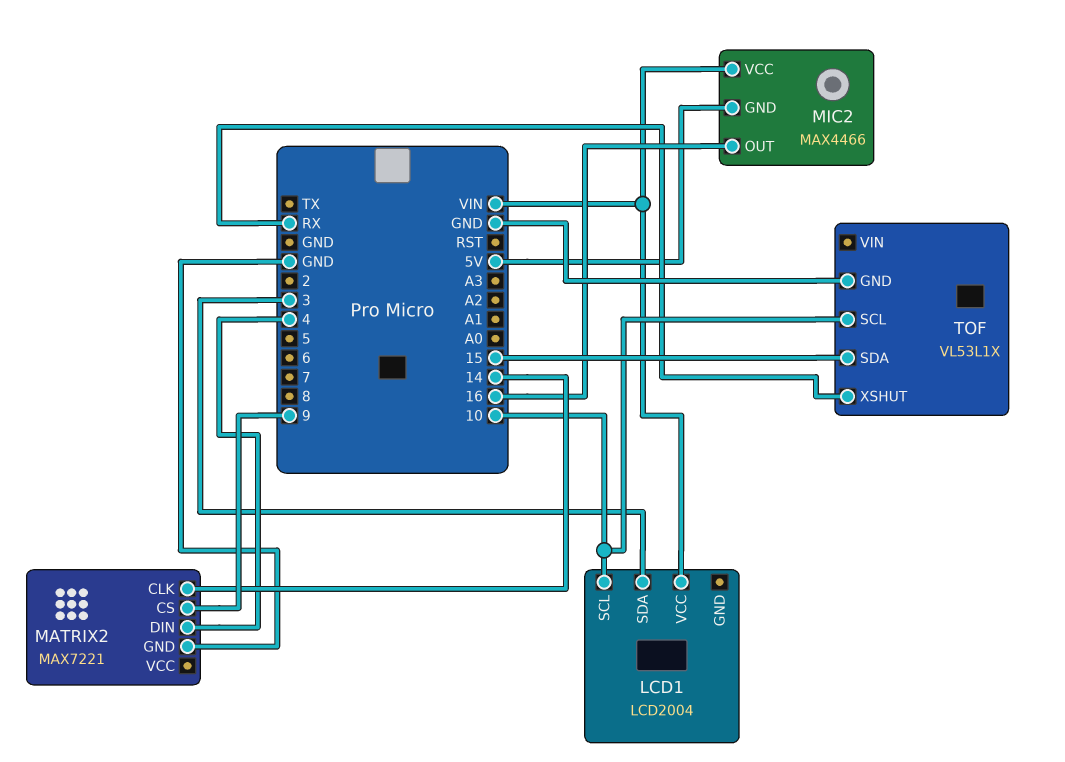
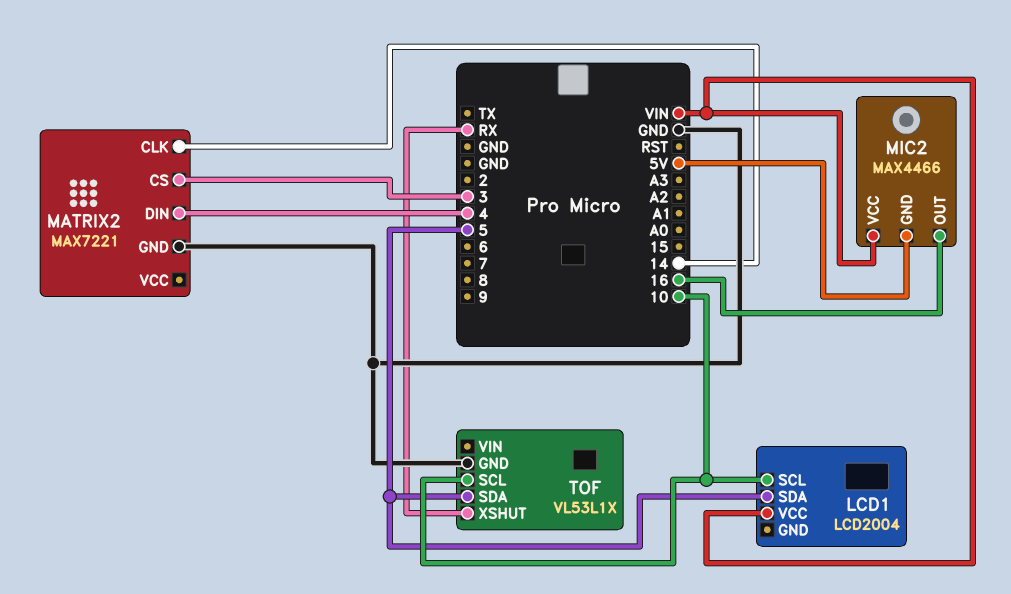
LCD1 pin SDA: 3 -> 5
MATRIX2 pin CS: 9 -> 3
TOF pin SDA: 15 -> 5

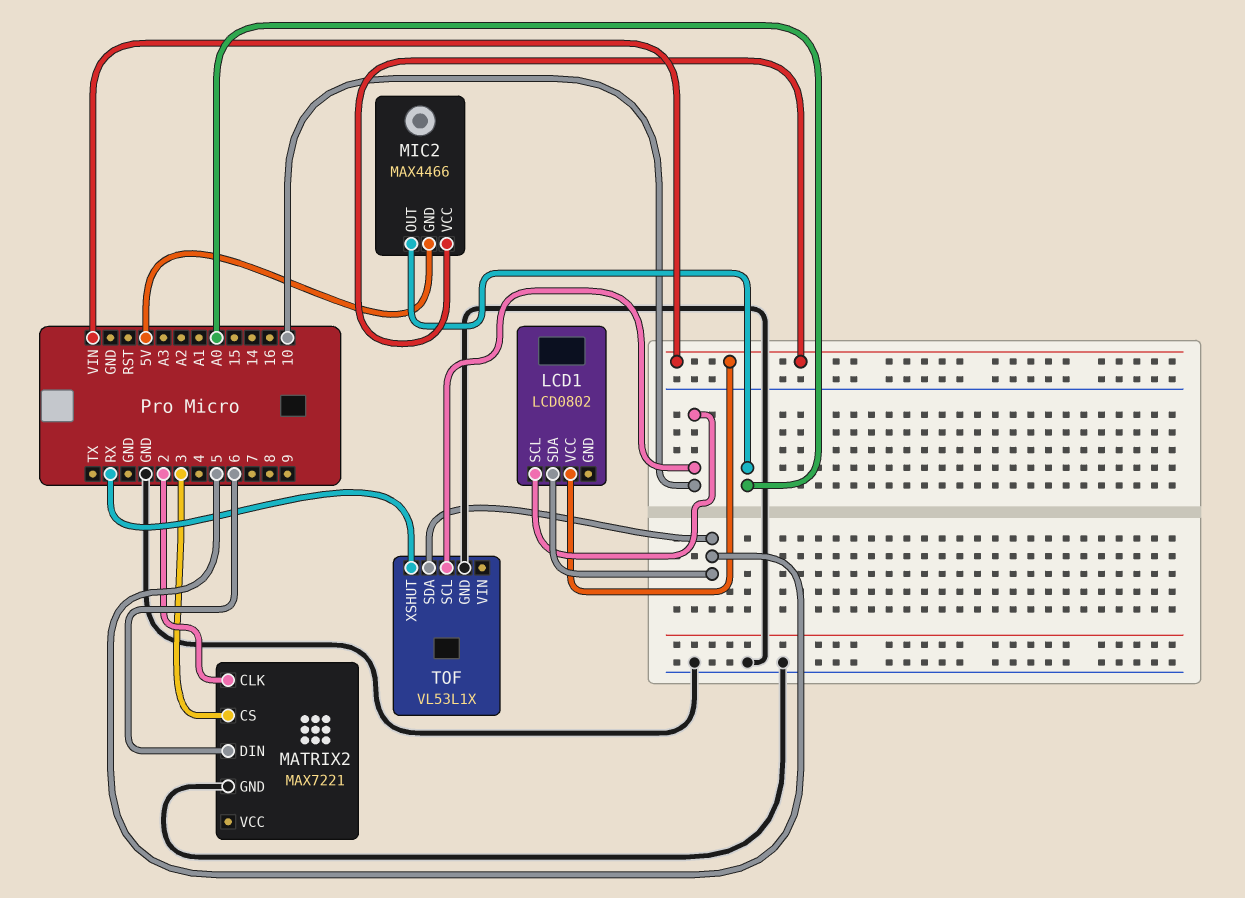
LCD1: LCD2004 -> LCD0802
MATRIX2 pin CLK: 14 -> 2
MATRIX2 pin DIN: 4 -> 6
MIC2 pin OUT: 16 -> A0

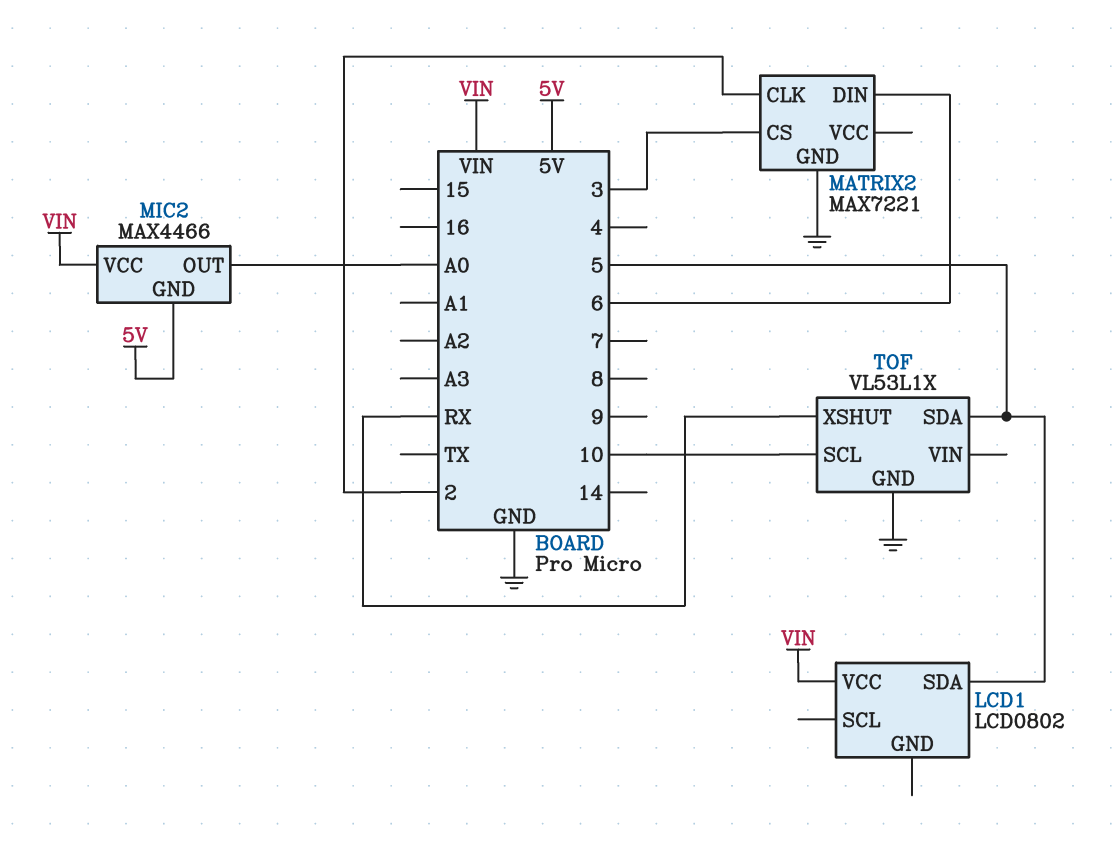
LCD1 pin SCL: 10 -> none

